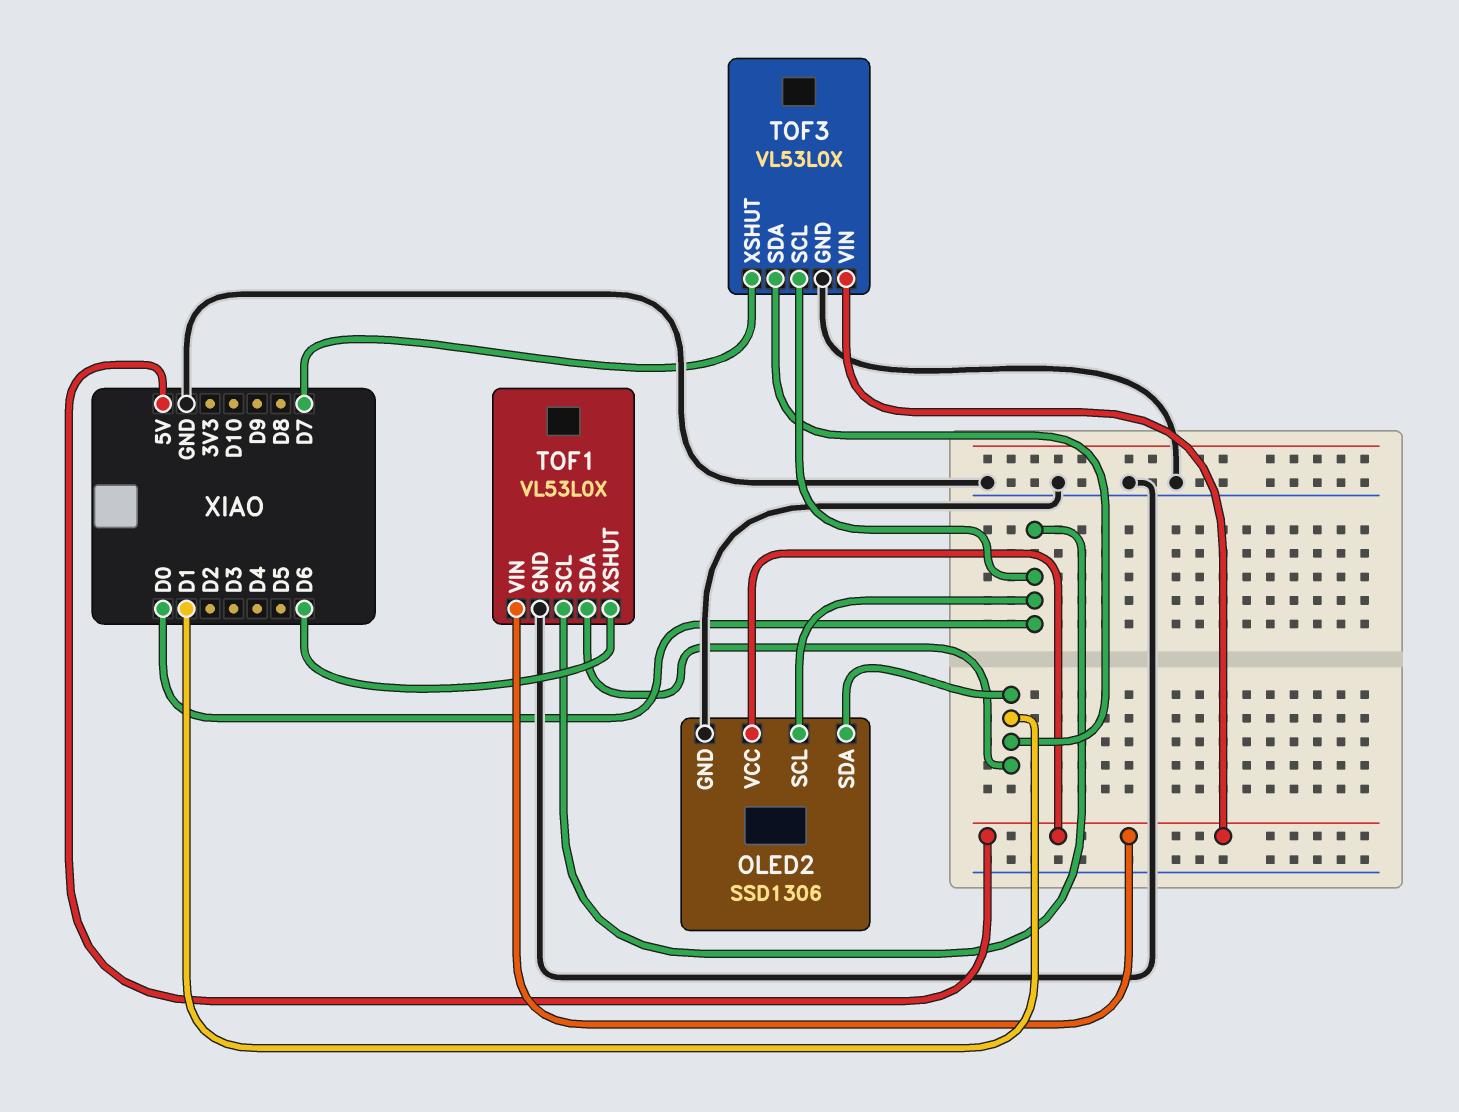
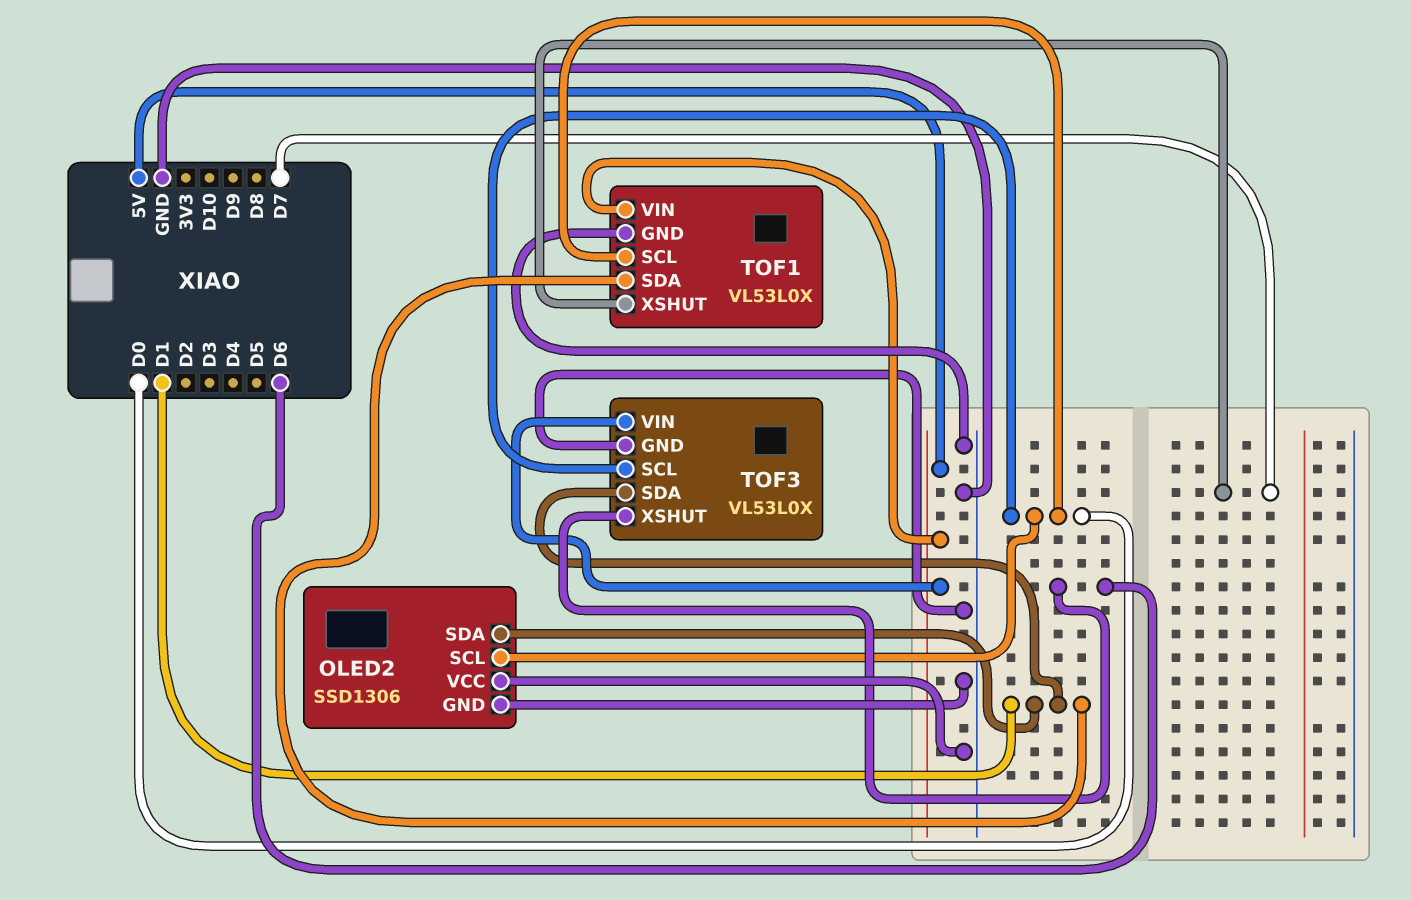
OLED2 pin VCC: 5V -> GND
TOF1 pin XSHUT: D6 -> D7
TOF3 pin XSHUT: D7 -> D6

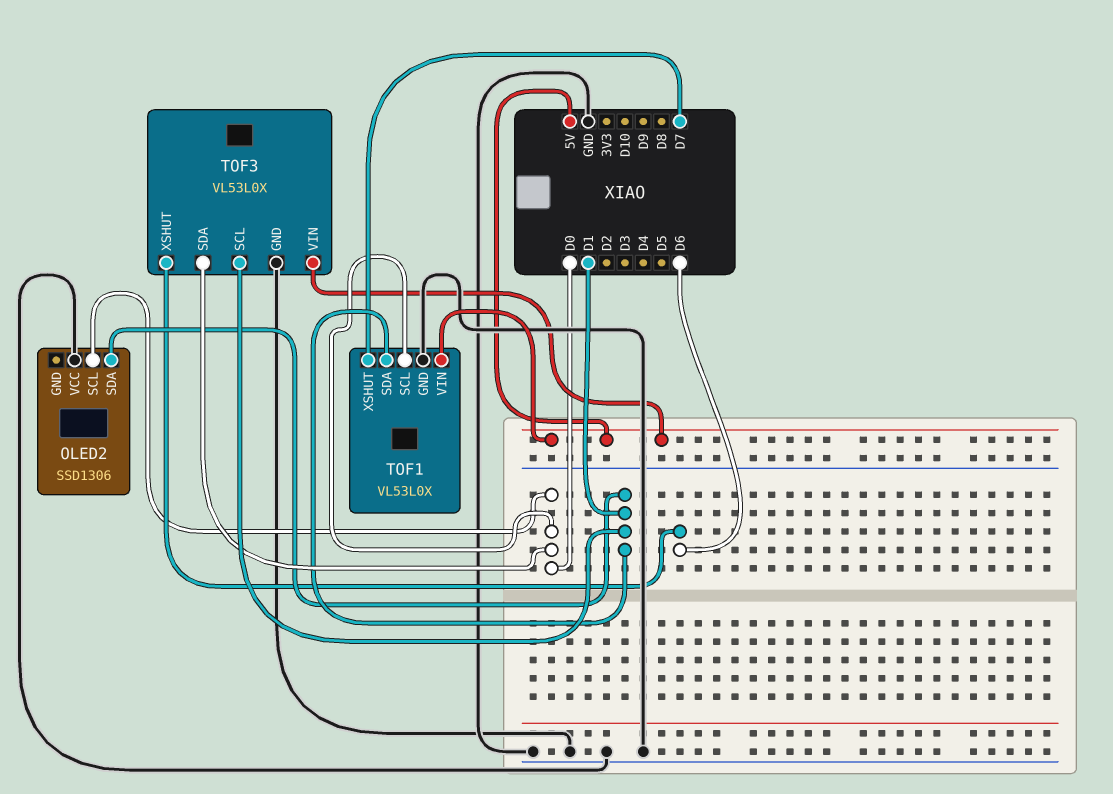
OLED2 pin GND: GND -> none
TOF3 pin SCL: D0 -> D1
TOF3 pin SDA: D1 -> D0

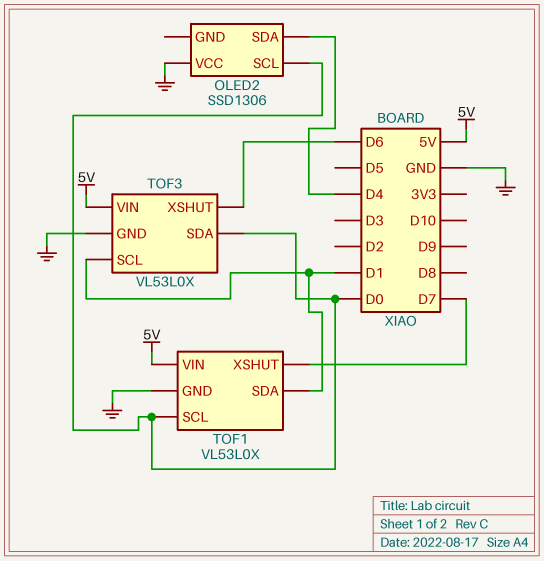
OLED2 pin SDA: D1 -> D4

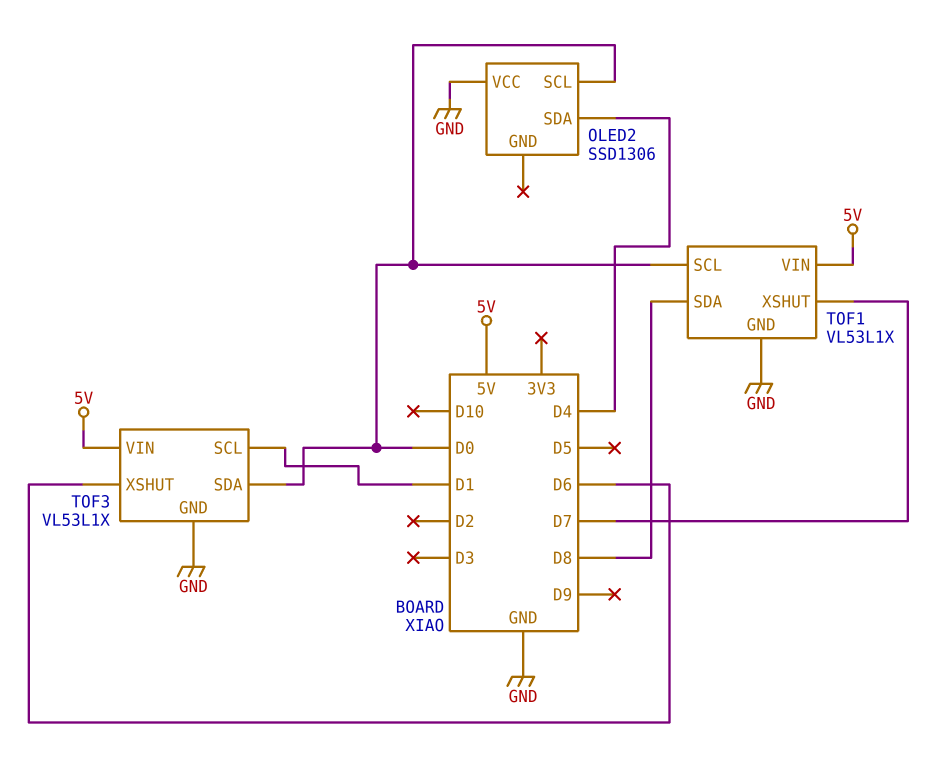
TOF1: VL53L0X -> VL53L1X
TOF1 pin SDA: D1 -> D8
TOF3: VL53L0X -> VL53L1X

